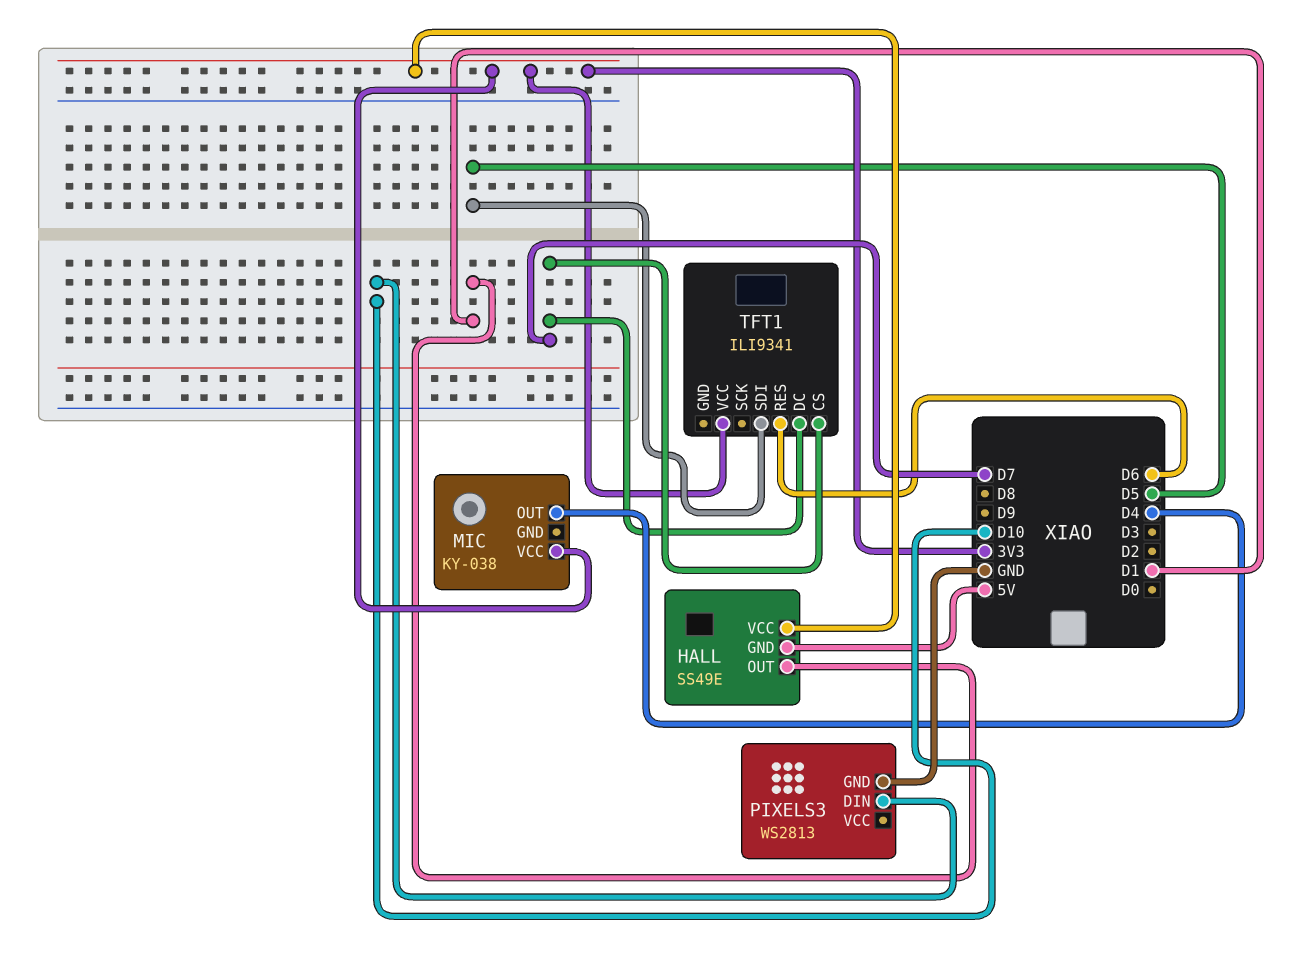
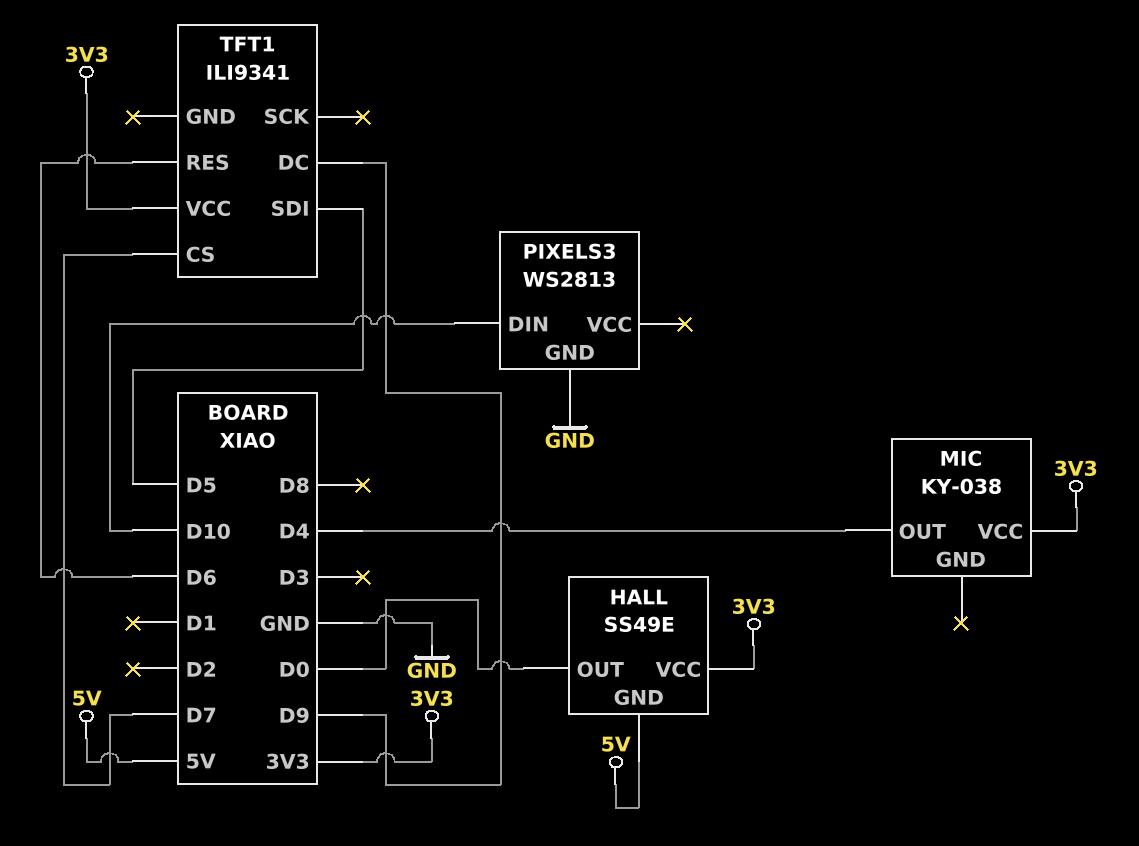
HALL pin OUT: D1 -> D0
TFT1 pin DC: D7 -> D9

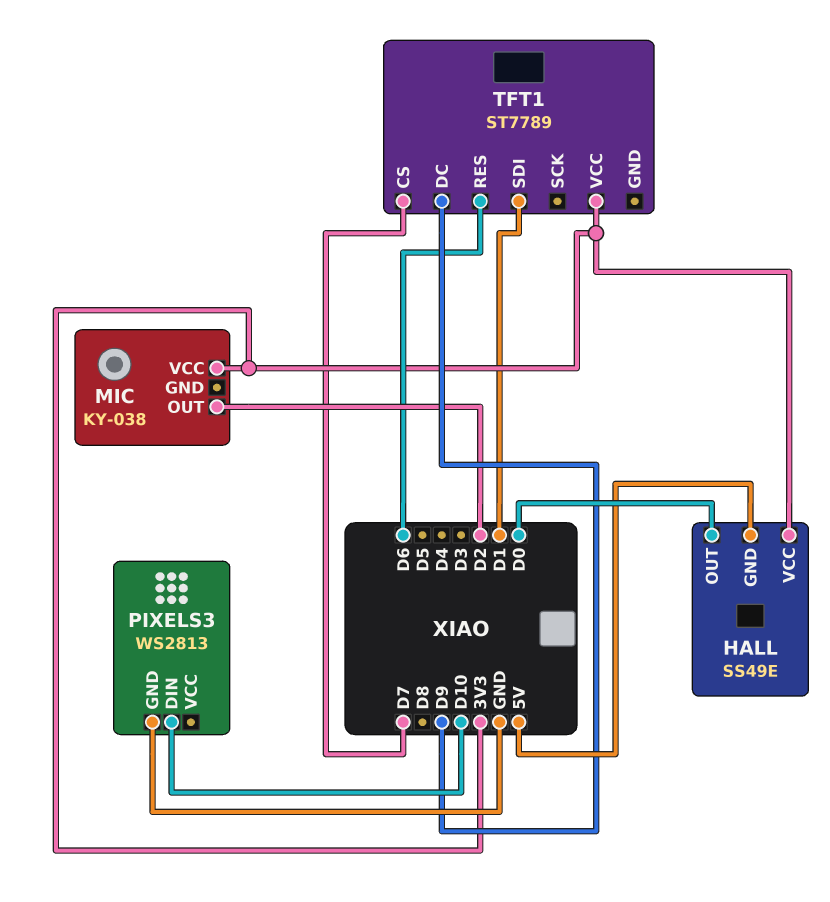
MIC pin OUT: D4 -> D2
TFT1: ILI9341 -> ST7789
TFT1 pin SDI: D5 -> D1

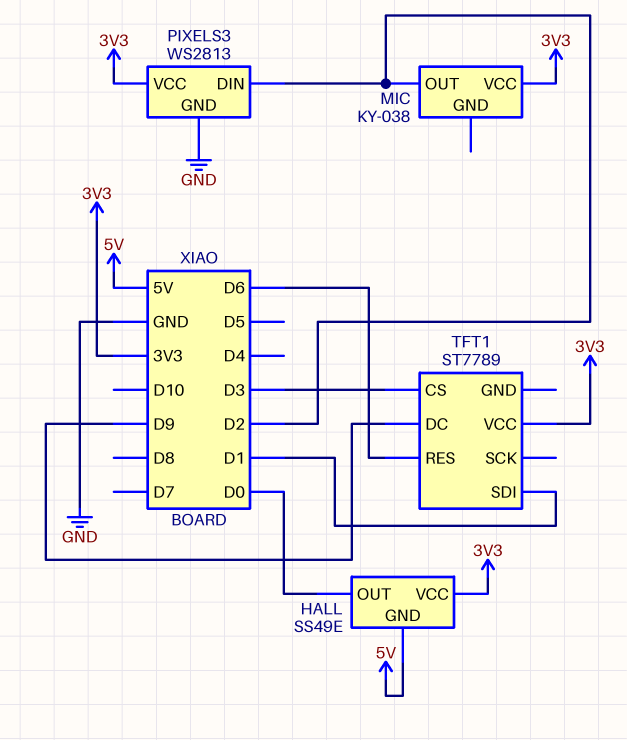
PIXELS3 pin DIN: D10 -> D2
PIXELS3 pin VCC: none -> 3V3
TFT1 pin CS: D7 -> D3

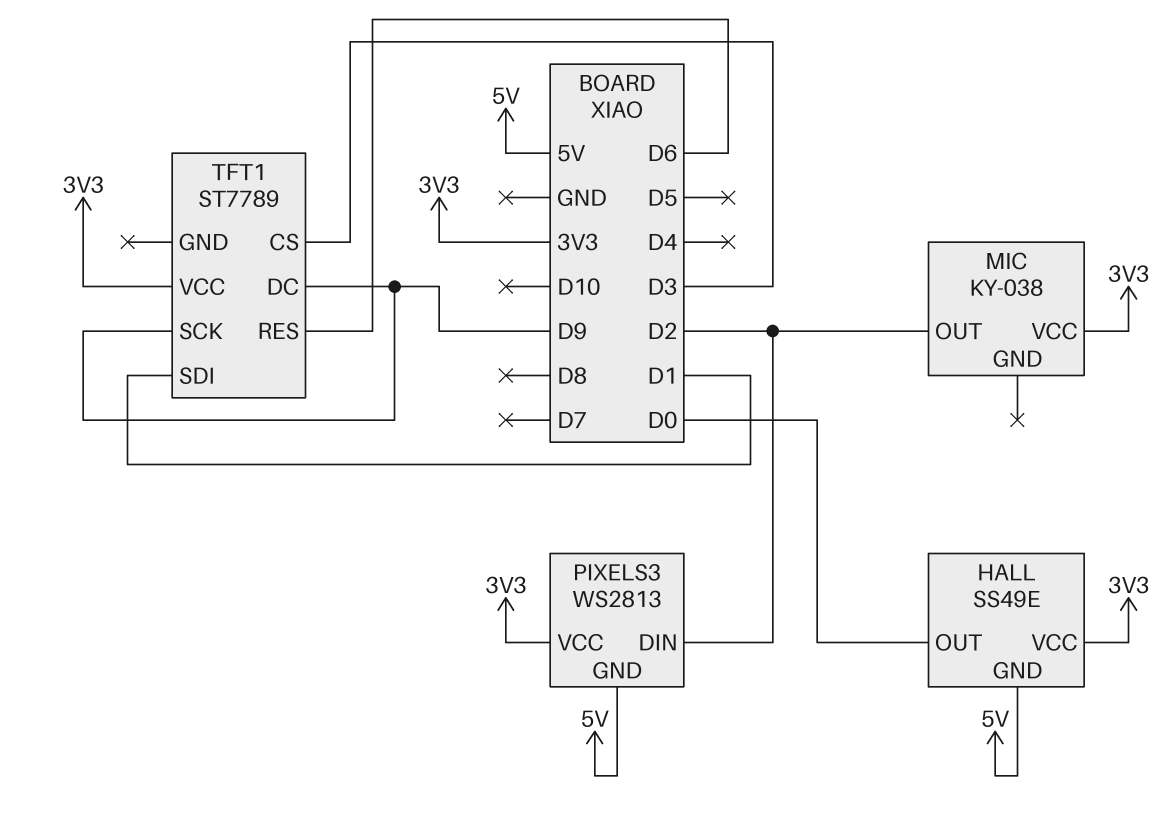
PIXELS3 pin GND: GND -> 5V
TFT1 pin SCK: none -> D9

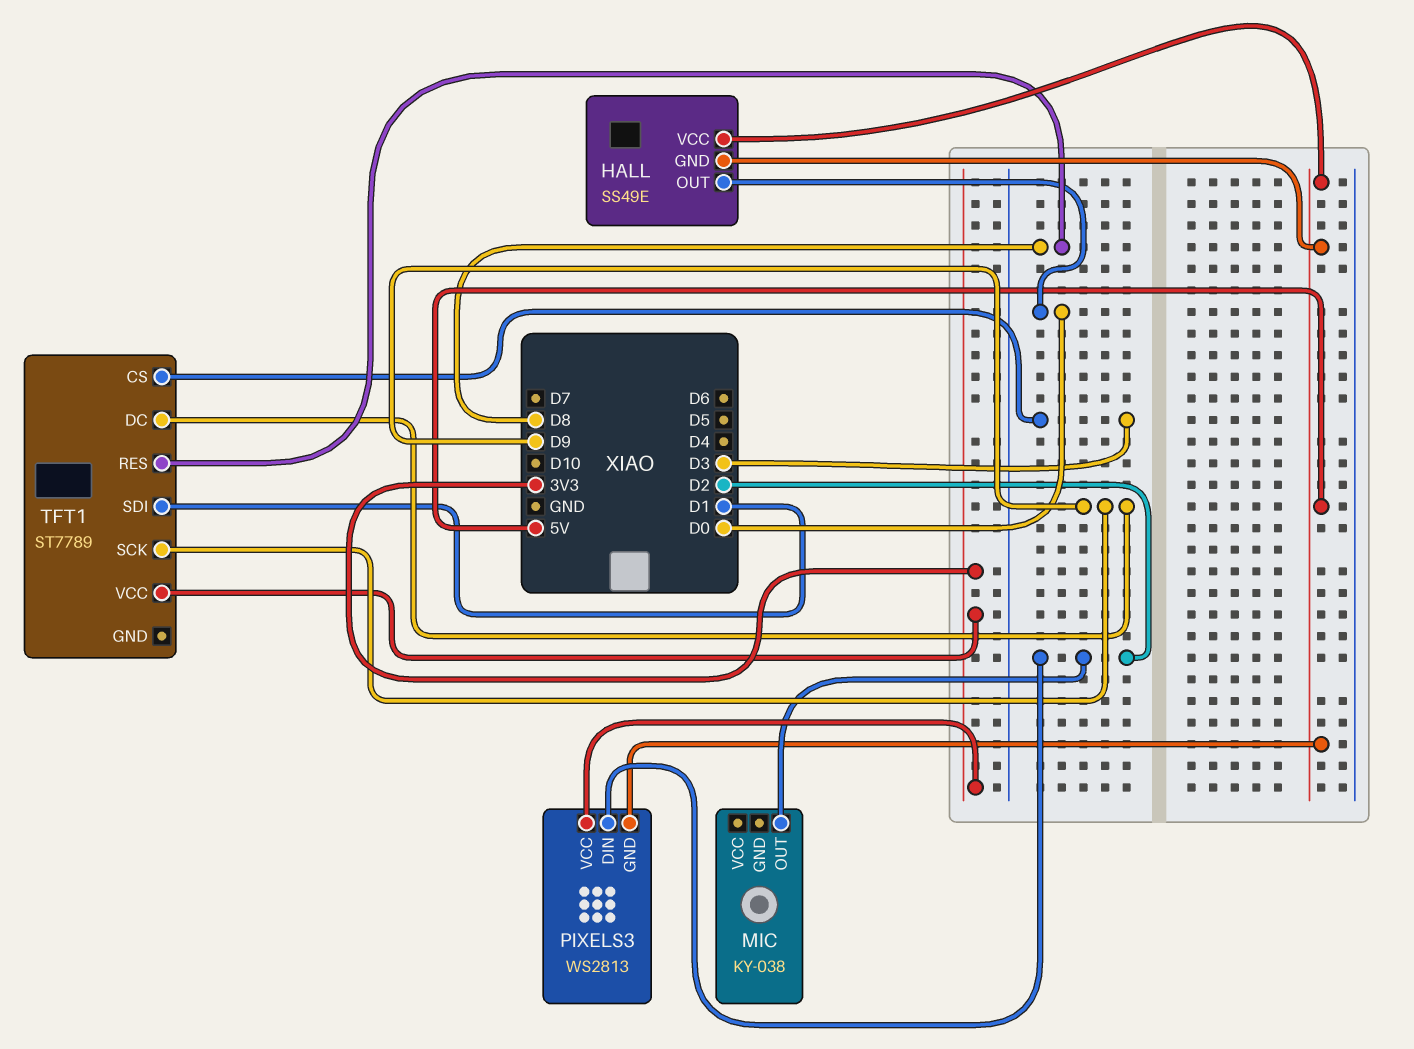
HALL pin VCC: 3V3 -> 5V
MIC pin VCC: 3V3 -> none
TFT1 pin RES: D6 -> D8

